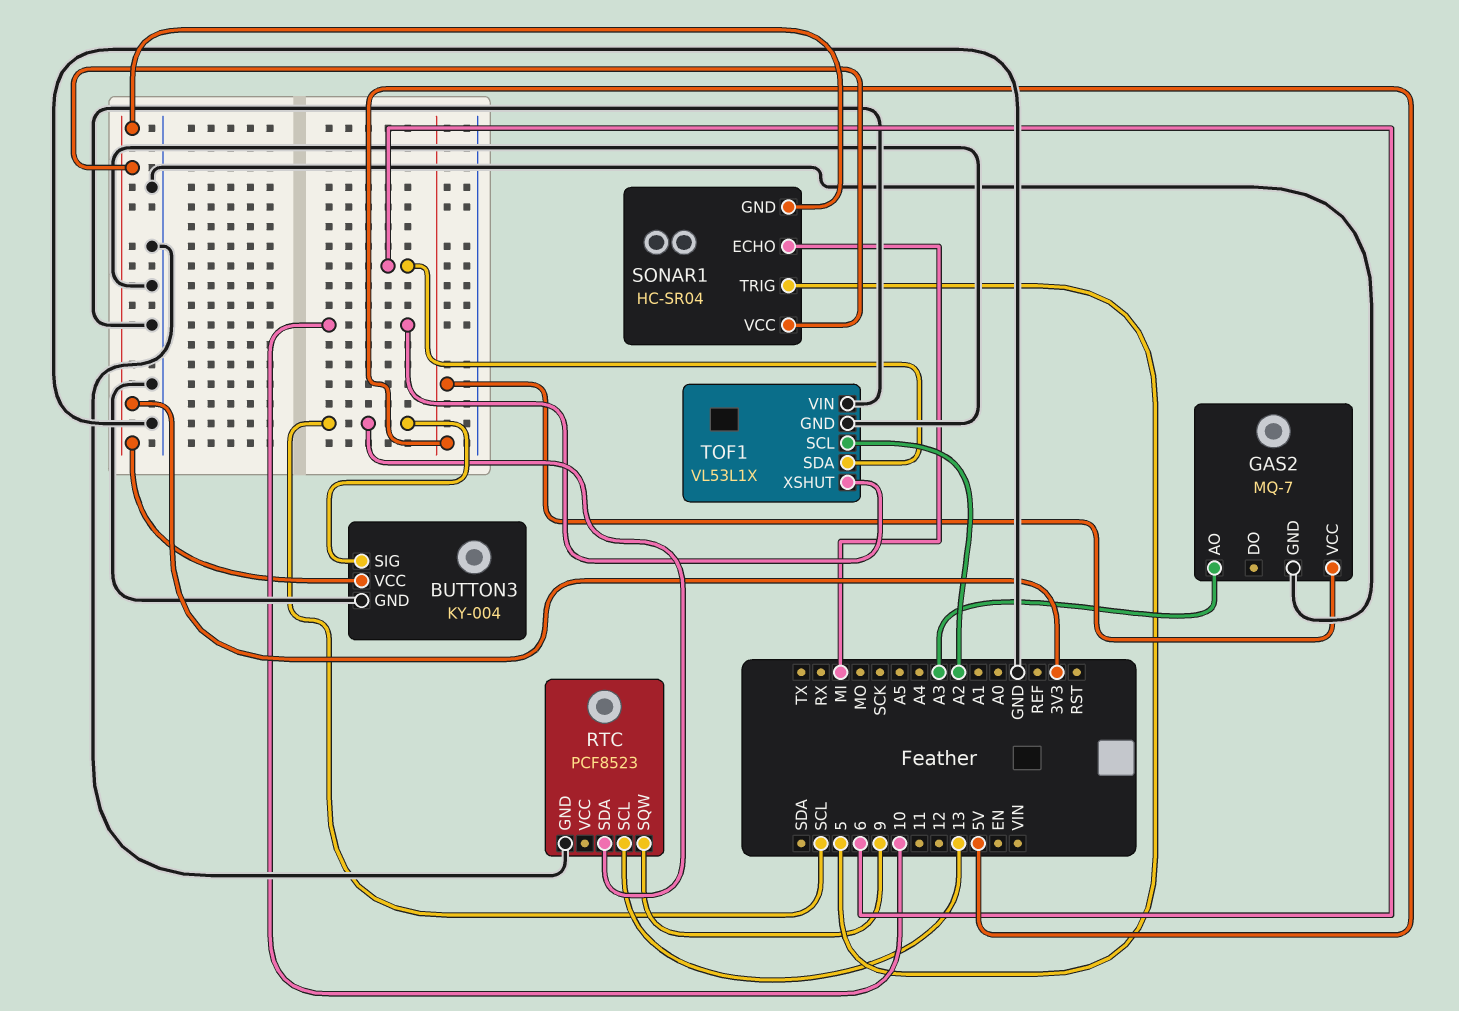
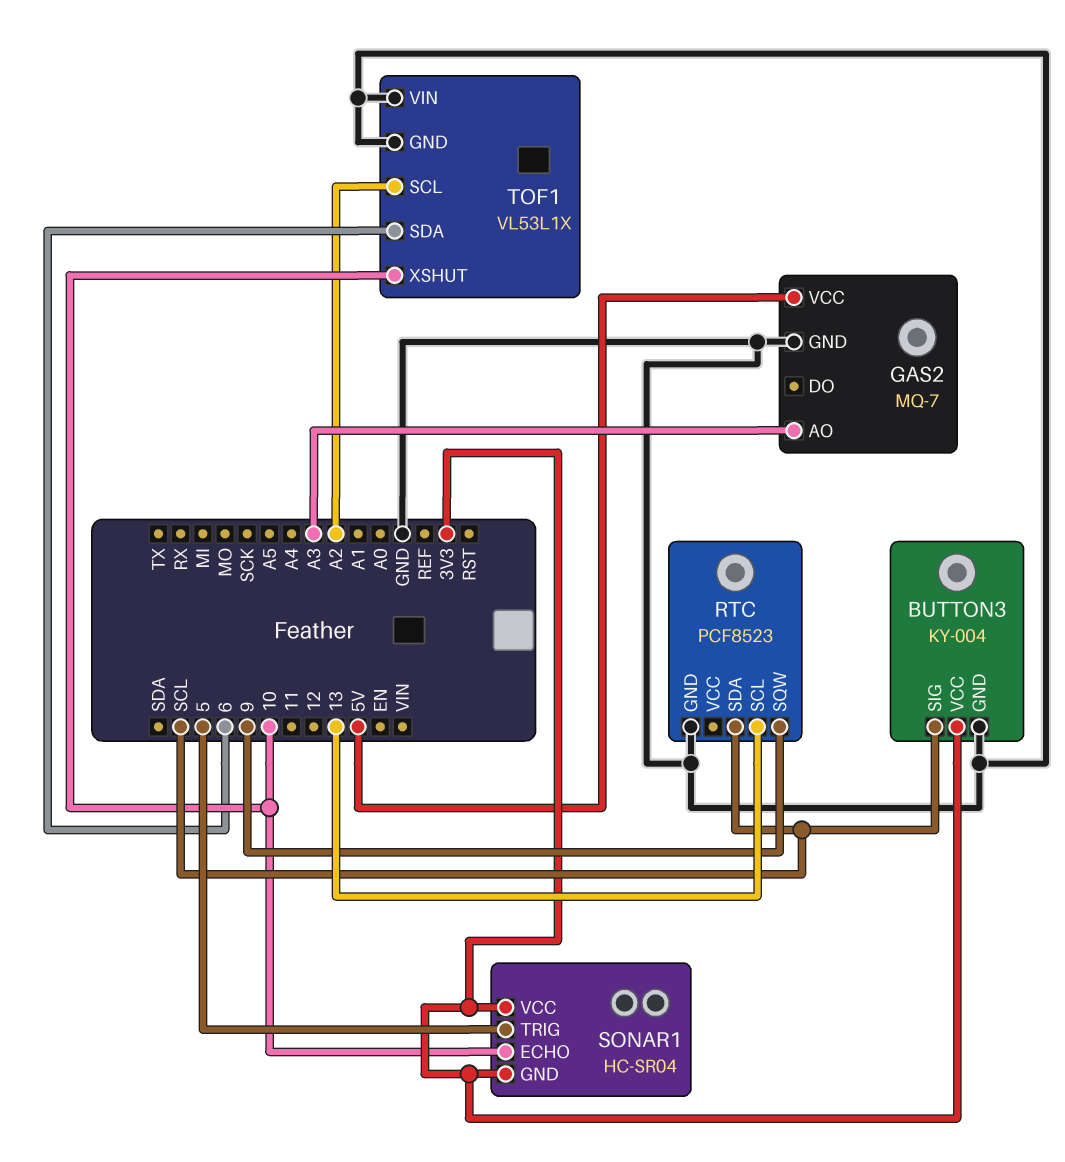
SONAR1 pin ECHO: MI -> 10

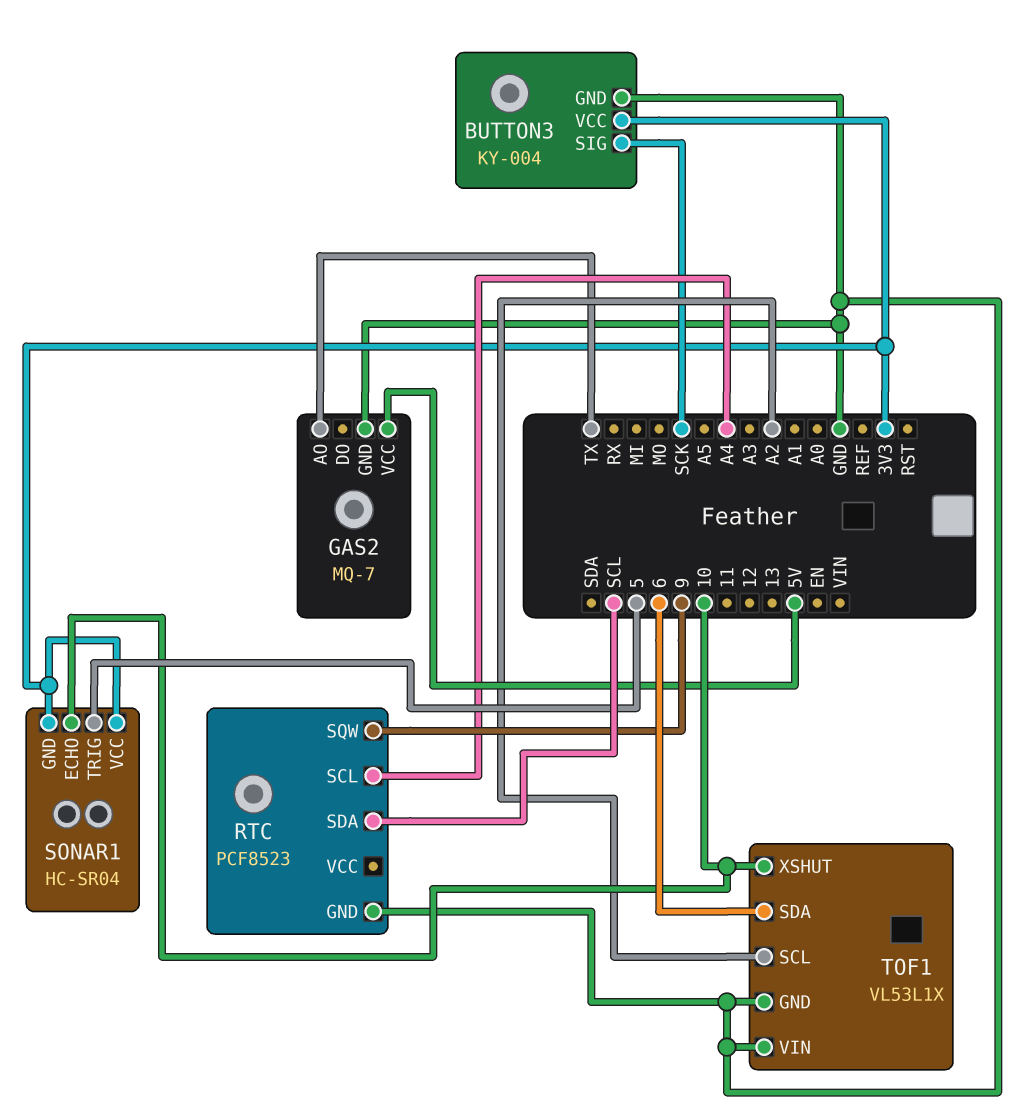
BUTTON3 pin SIG: SCL -> SCK
GAS2 pin AO: A3 -> TX
RTC pin SCL: 13 -> A4

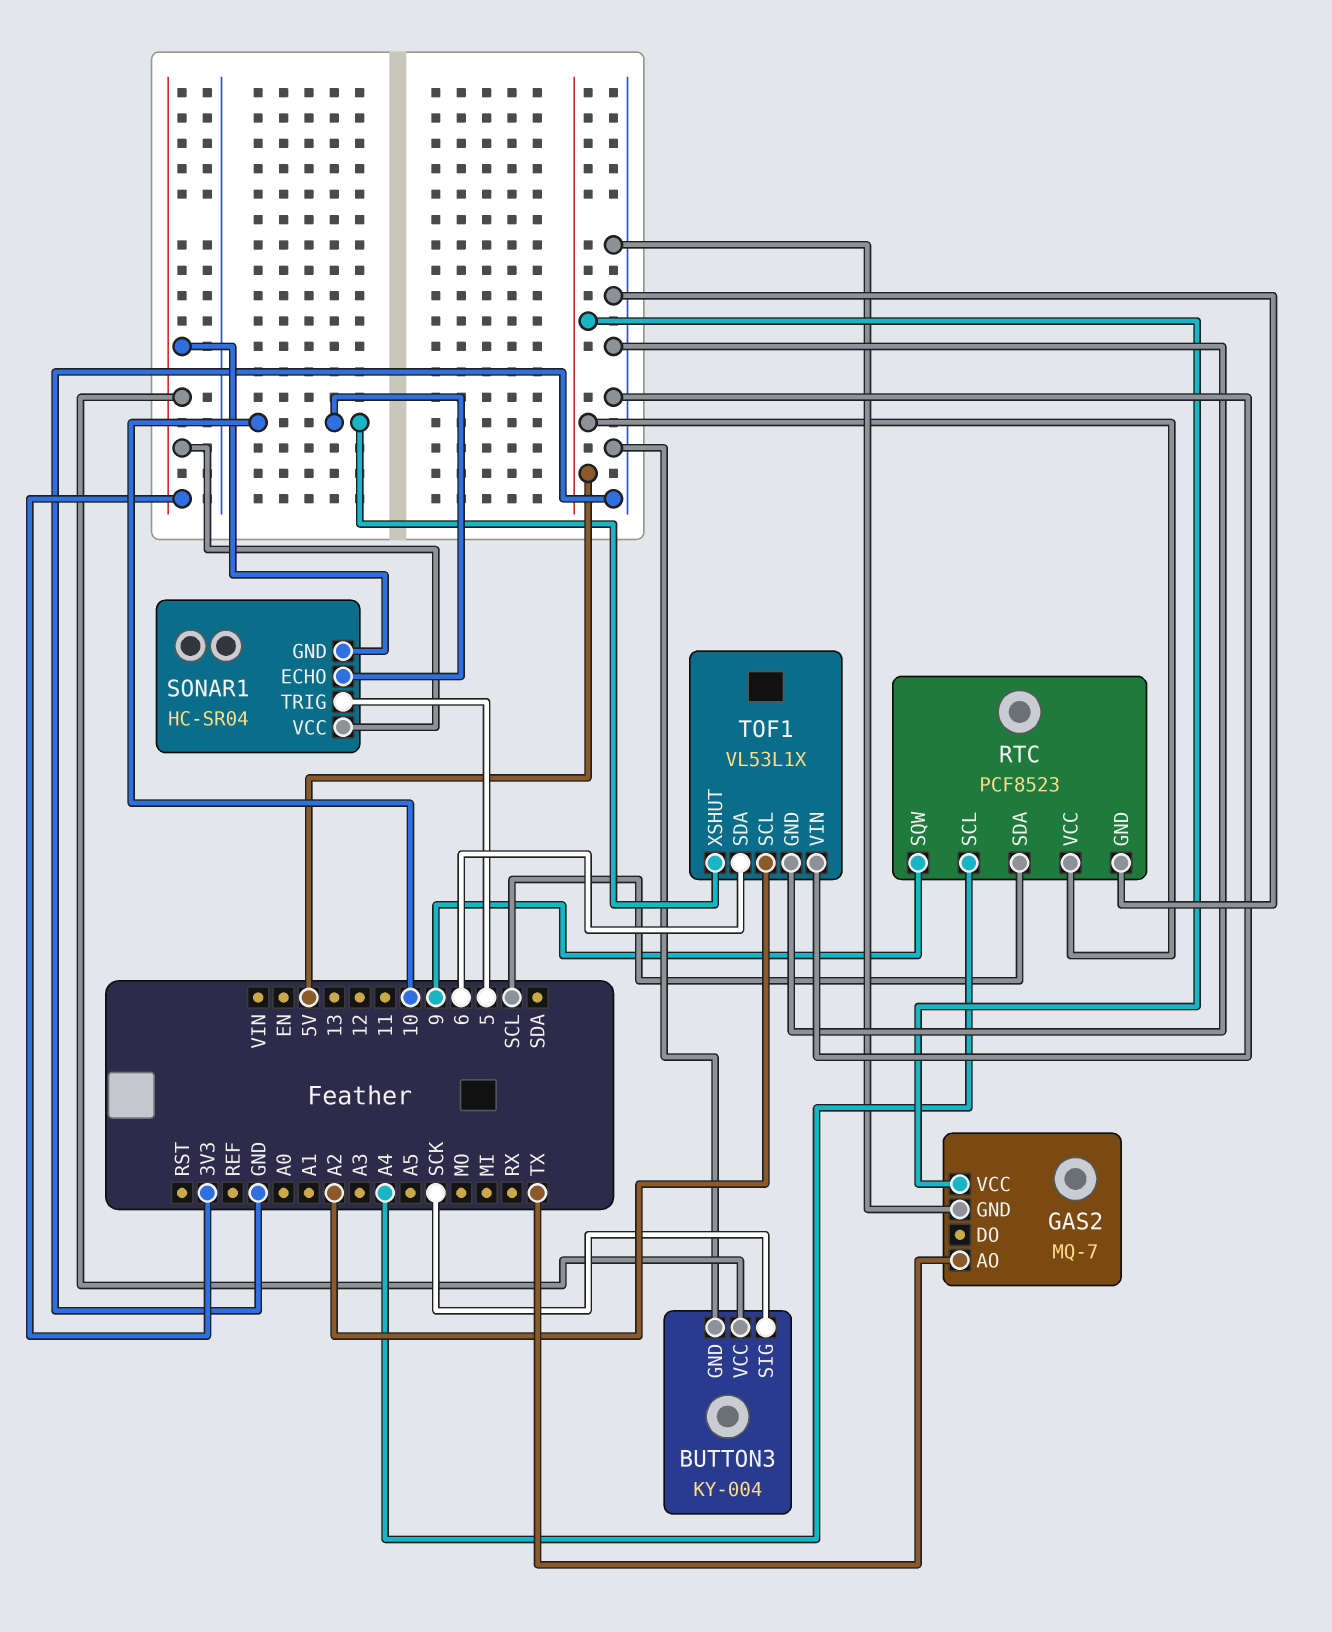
RTC pin VCC: none -> 5V

